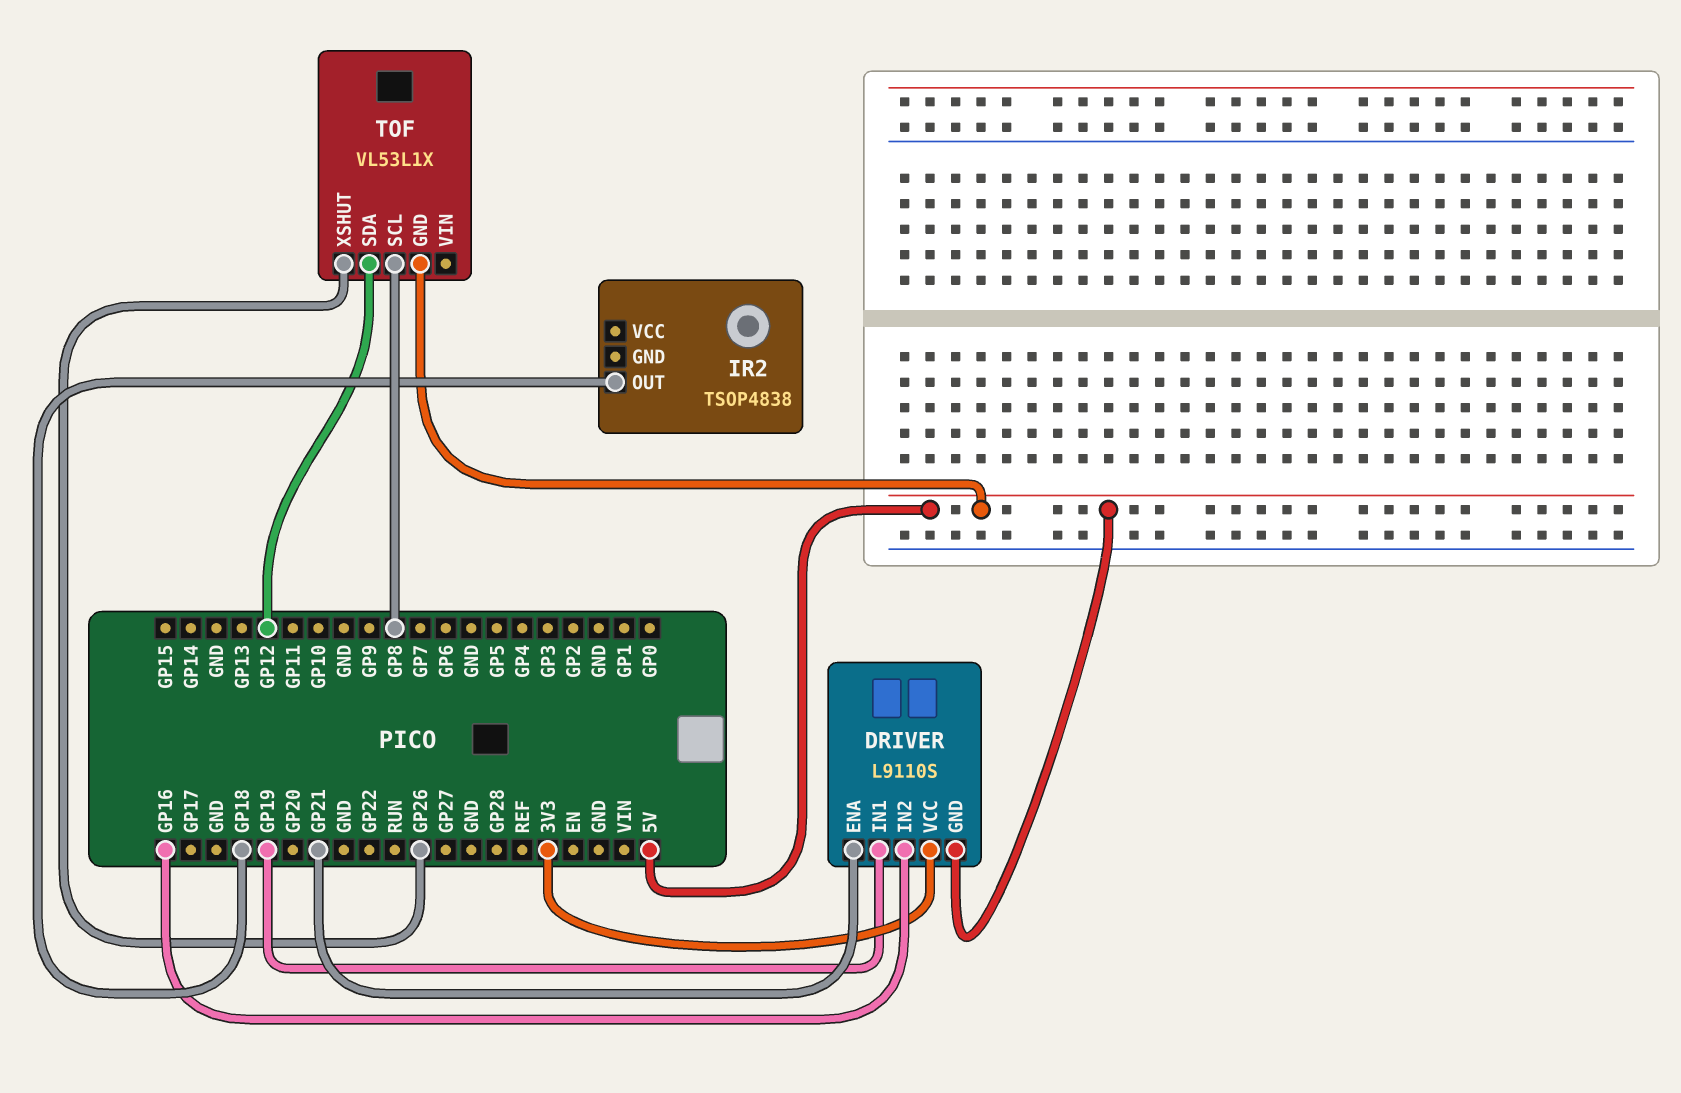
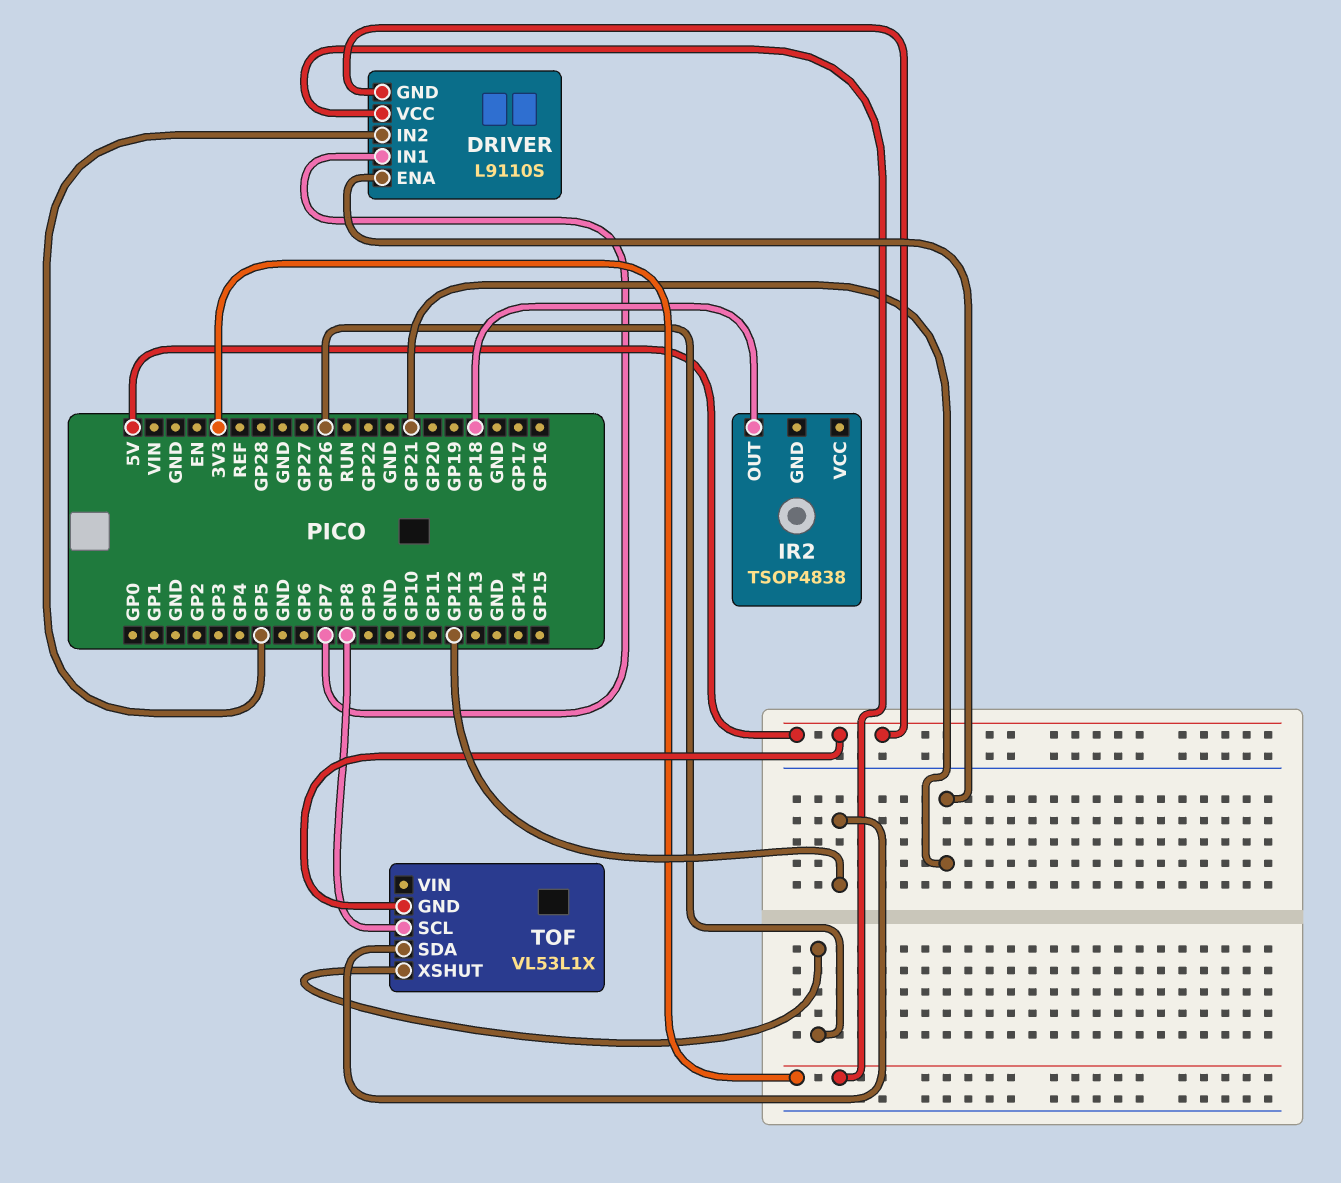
DRIVER pin IN1: GP19 -> GP7
DRIVER pin IN2: GP16 -> GP5

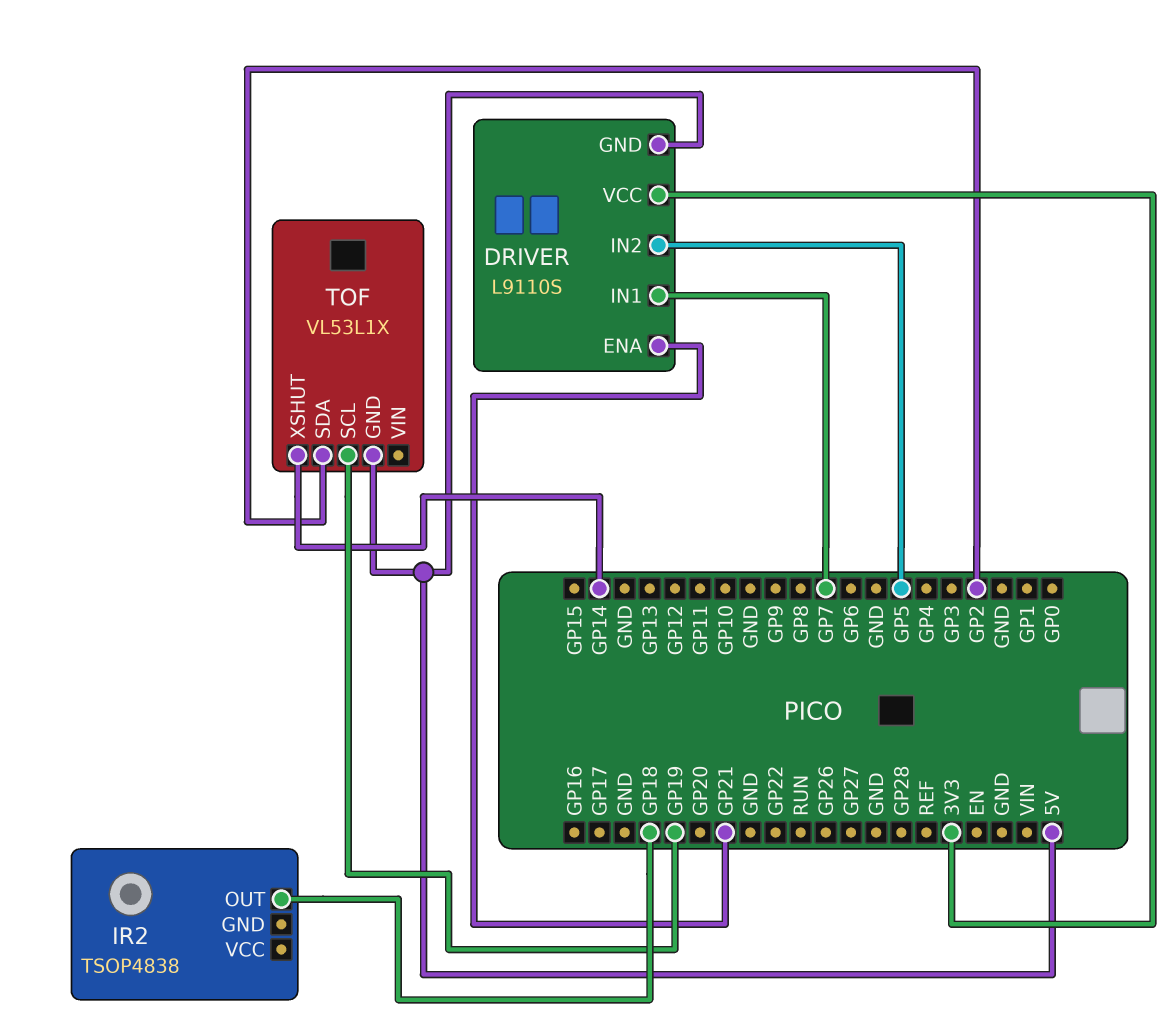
TOF pin SCL: GP8 -> GP19
TOF pin SDA: GP12 -> GP2
TOF pin XSHUT: GP26 -> GP14

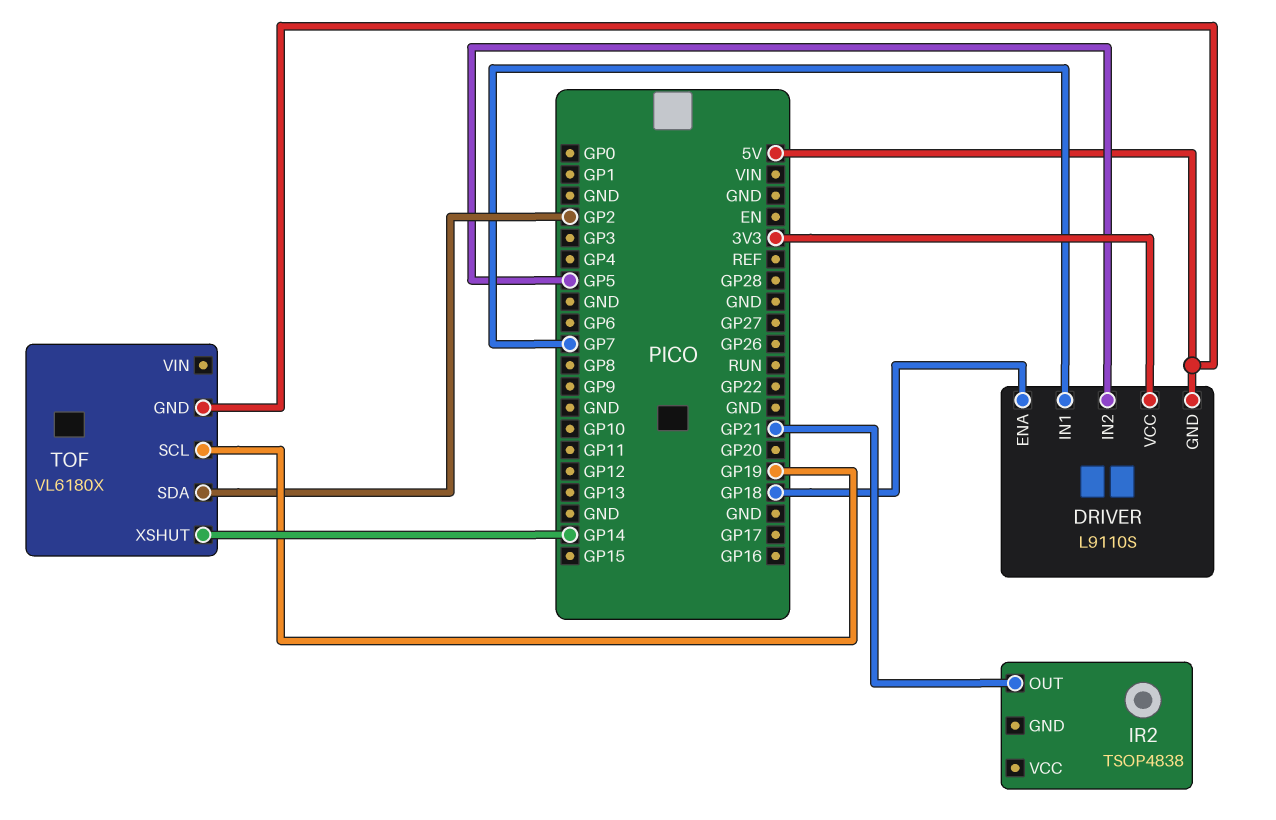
DRIVER pin ENA: GP21 -> GP18
IR2 pin OUT: GP18 -> GP21
TOF: VL53L1X -> VL6180X

